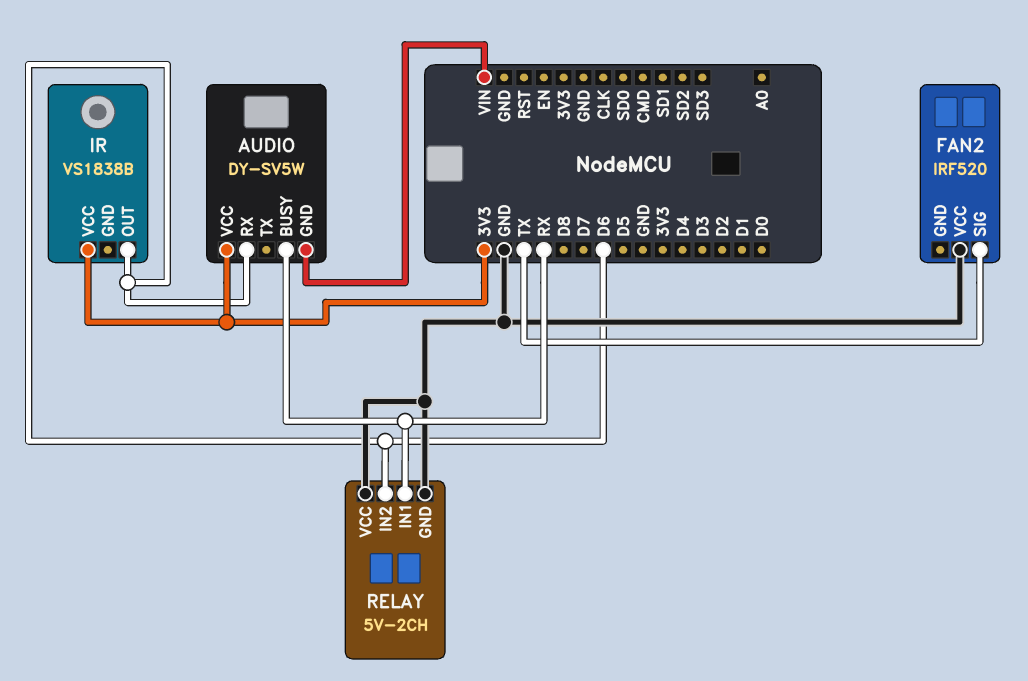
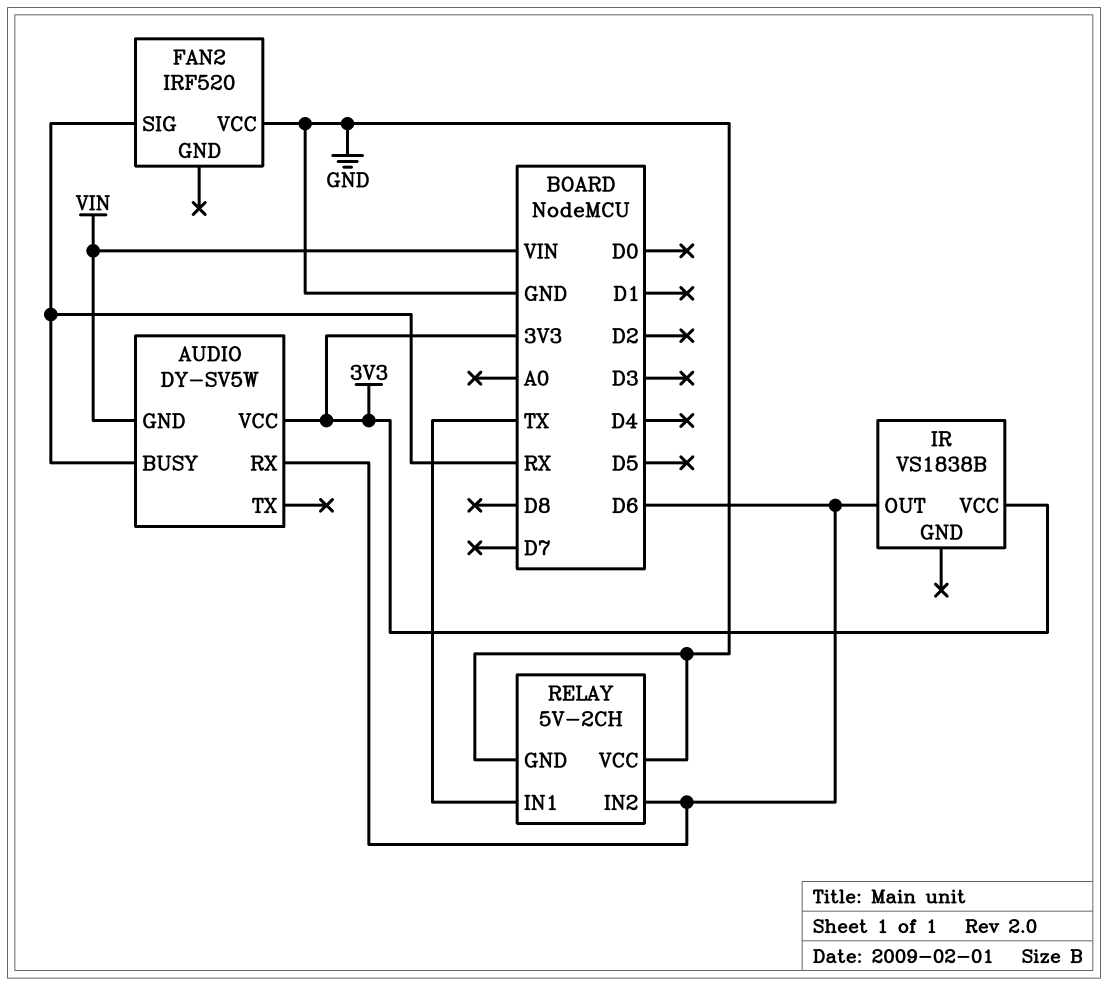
FAN2 pin SIG: TX -> RX
RELAY pin IN1: RX -> TX

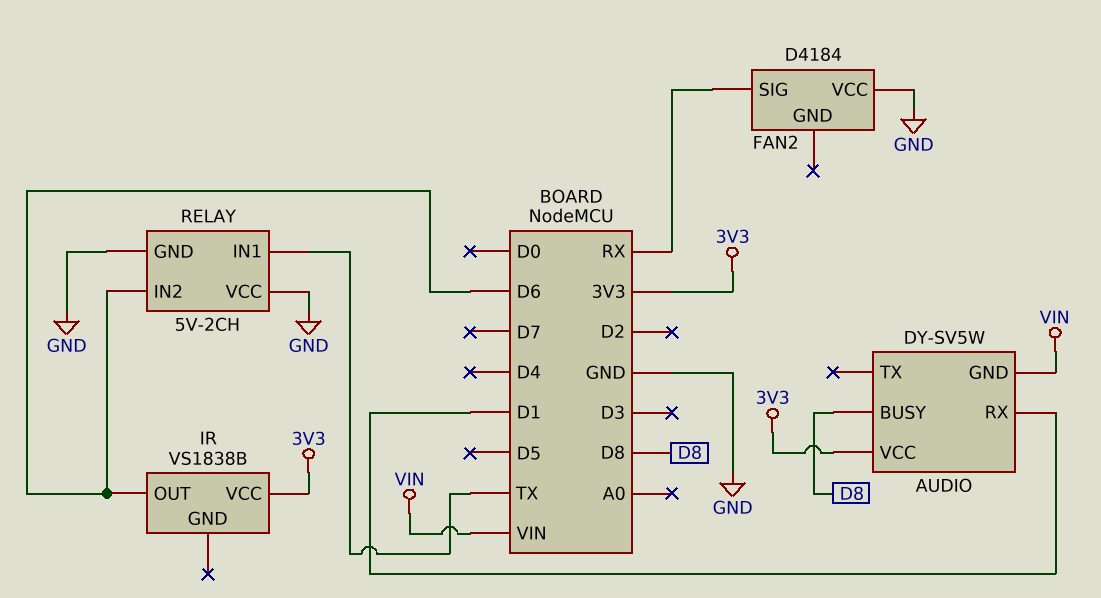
AUDIO pin BUSY: RX -> D8
AUDIO pin RX: D6 -> D1
FAN2: IRF520 -> D4184

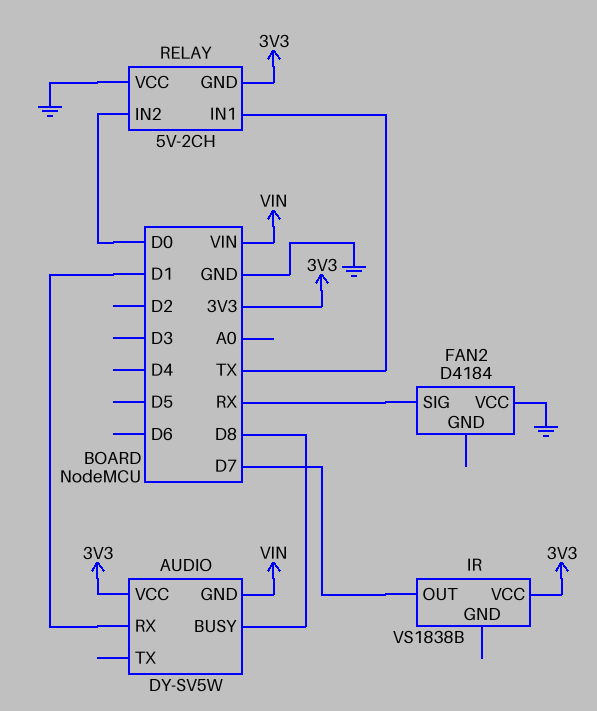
IR pin OUT: D6 -> D7
RELAY pin GND: GND -> 3V3
RELAY pin IN2: D6 -> D0

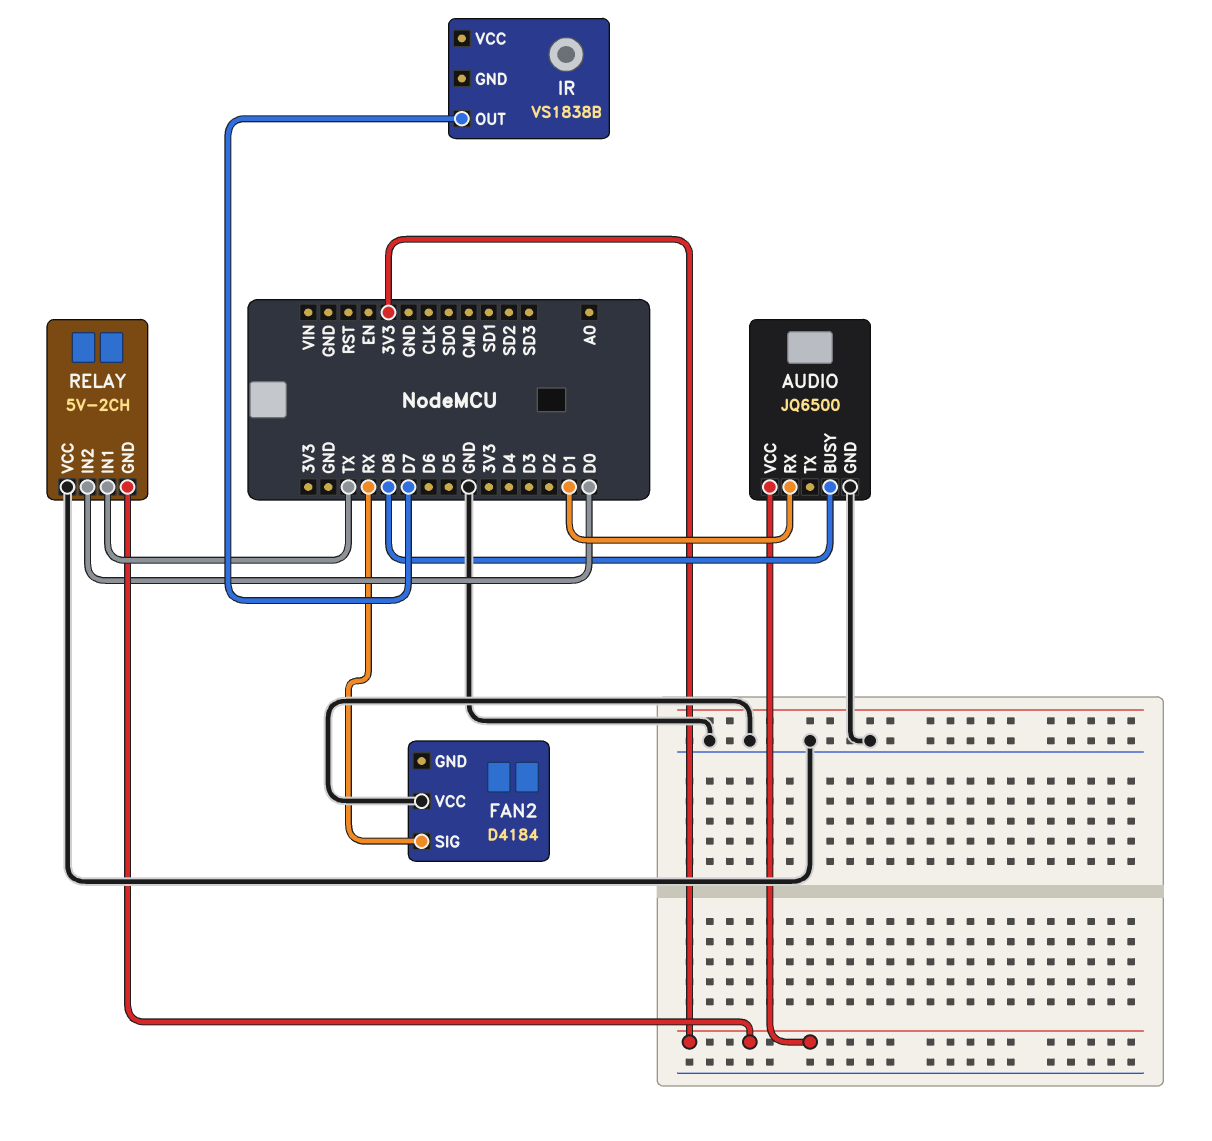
AUDIO: DY-SV5W -> JQ6500
AUDIO pin GND: VIN -> GND
IR pin VCC: 3V3 -> none

